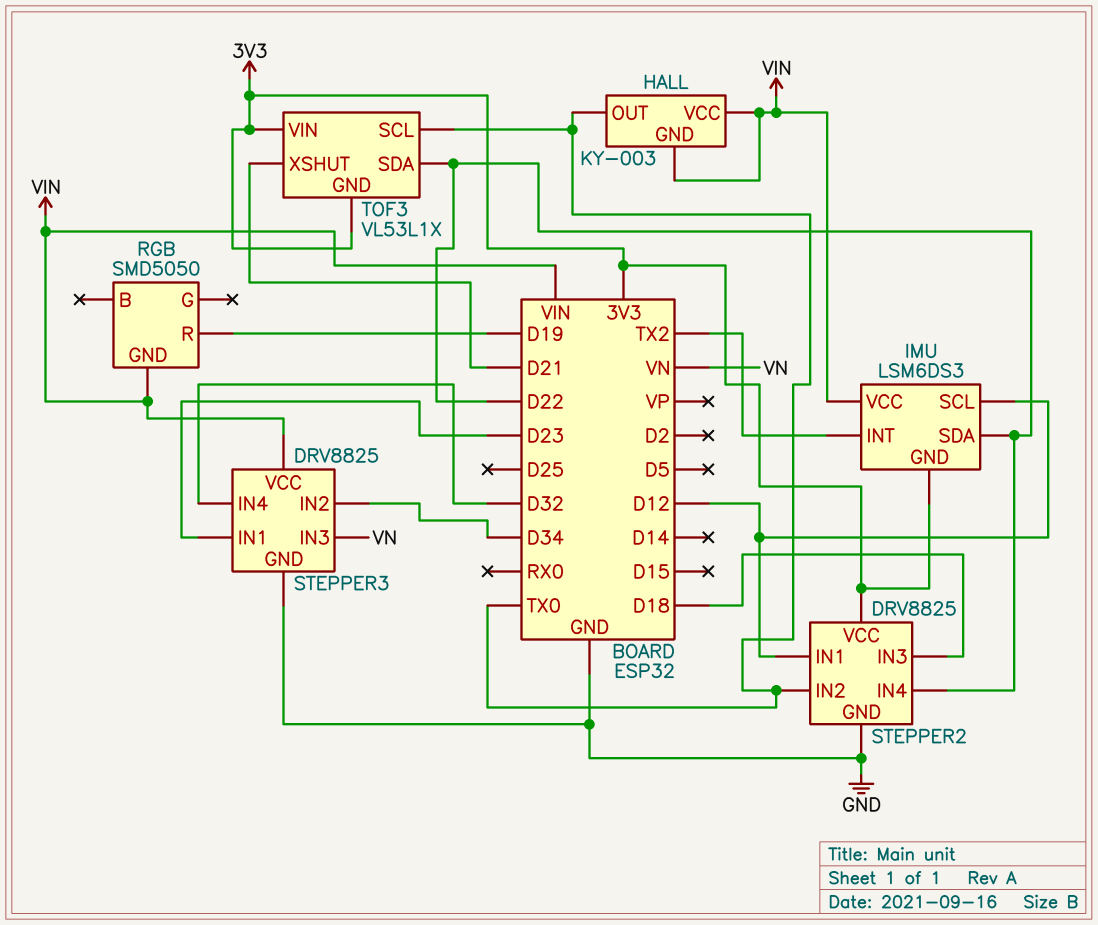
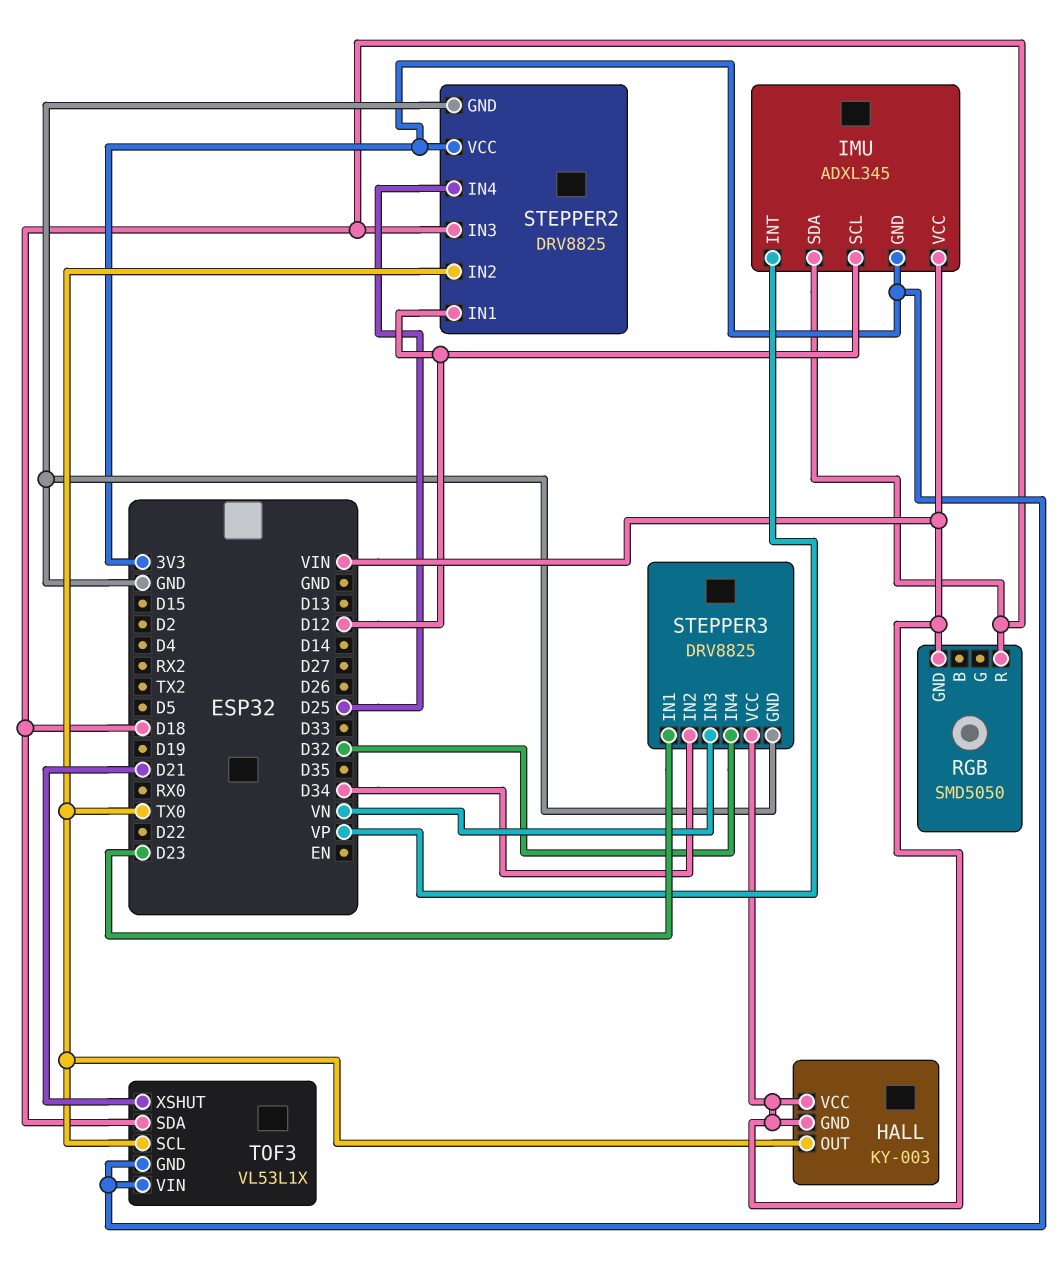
IMU: LSM6DS3 -> ADXL345
IMU pin INT: TX2 -> VP
IMU pin SDA: D22 -> D18
RGB pin R: D19 -> D18
STEPPER2 pin IN4: D22 -> D25
TOF3 pin SDA: D22 -> D18

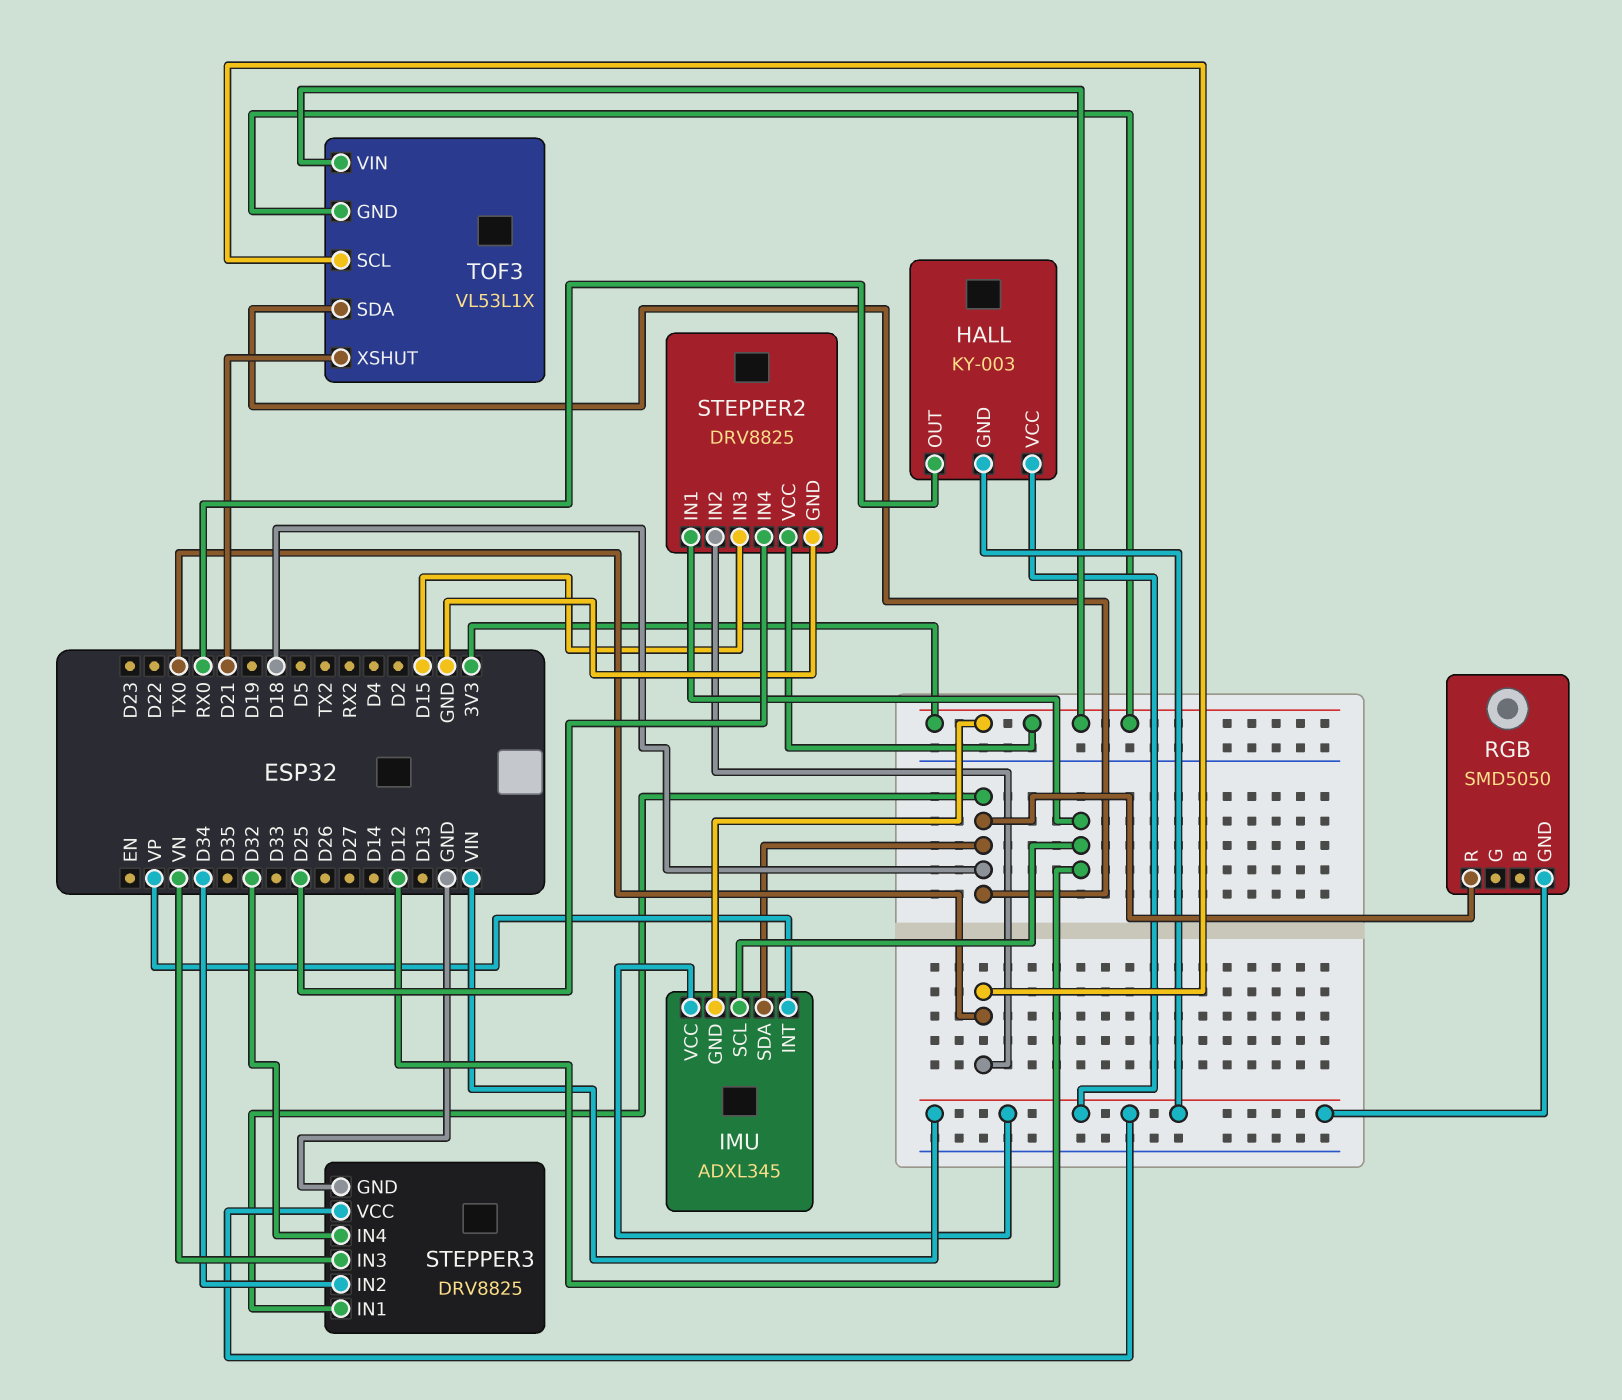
HALL pin OUT: TX0 -> RX0
STEPPER2 pin IN3: D18 -> D15
STEPPER3 pin IN1: D23 -> D18

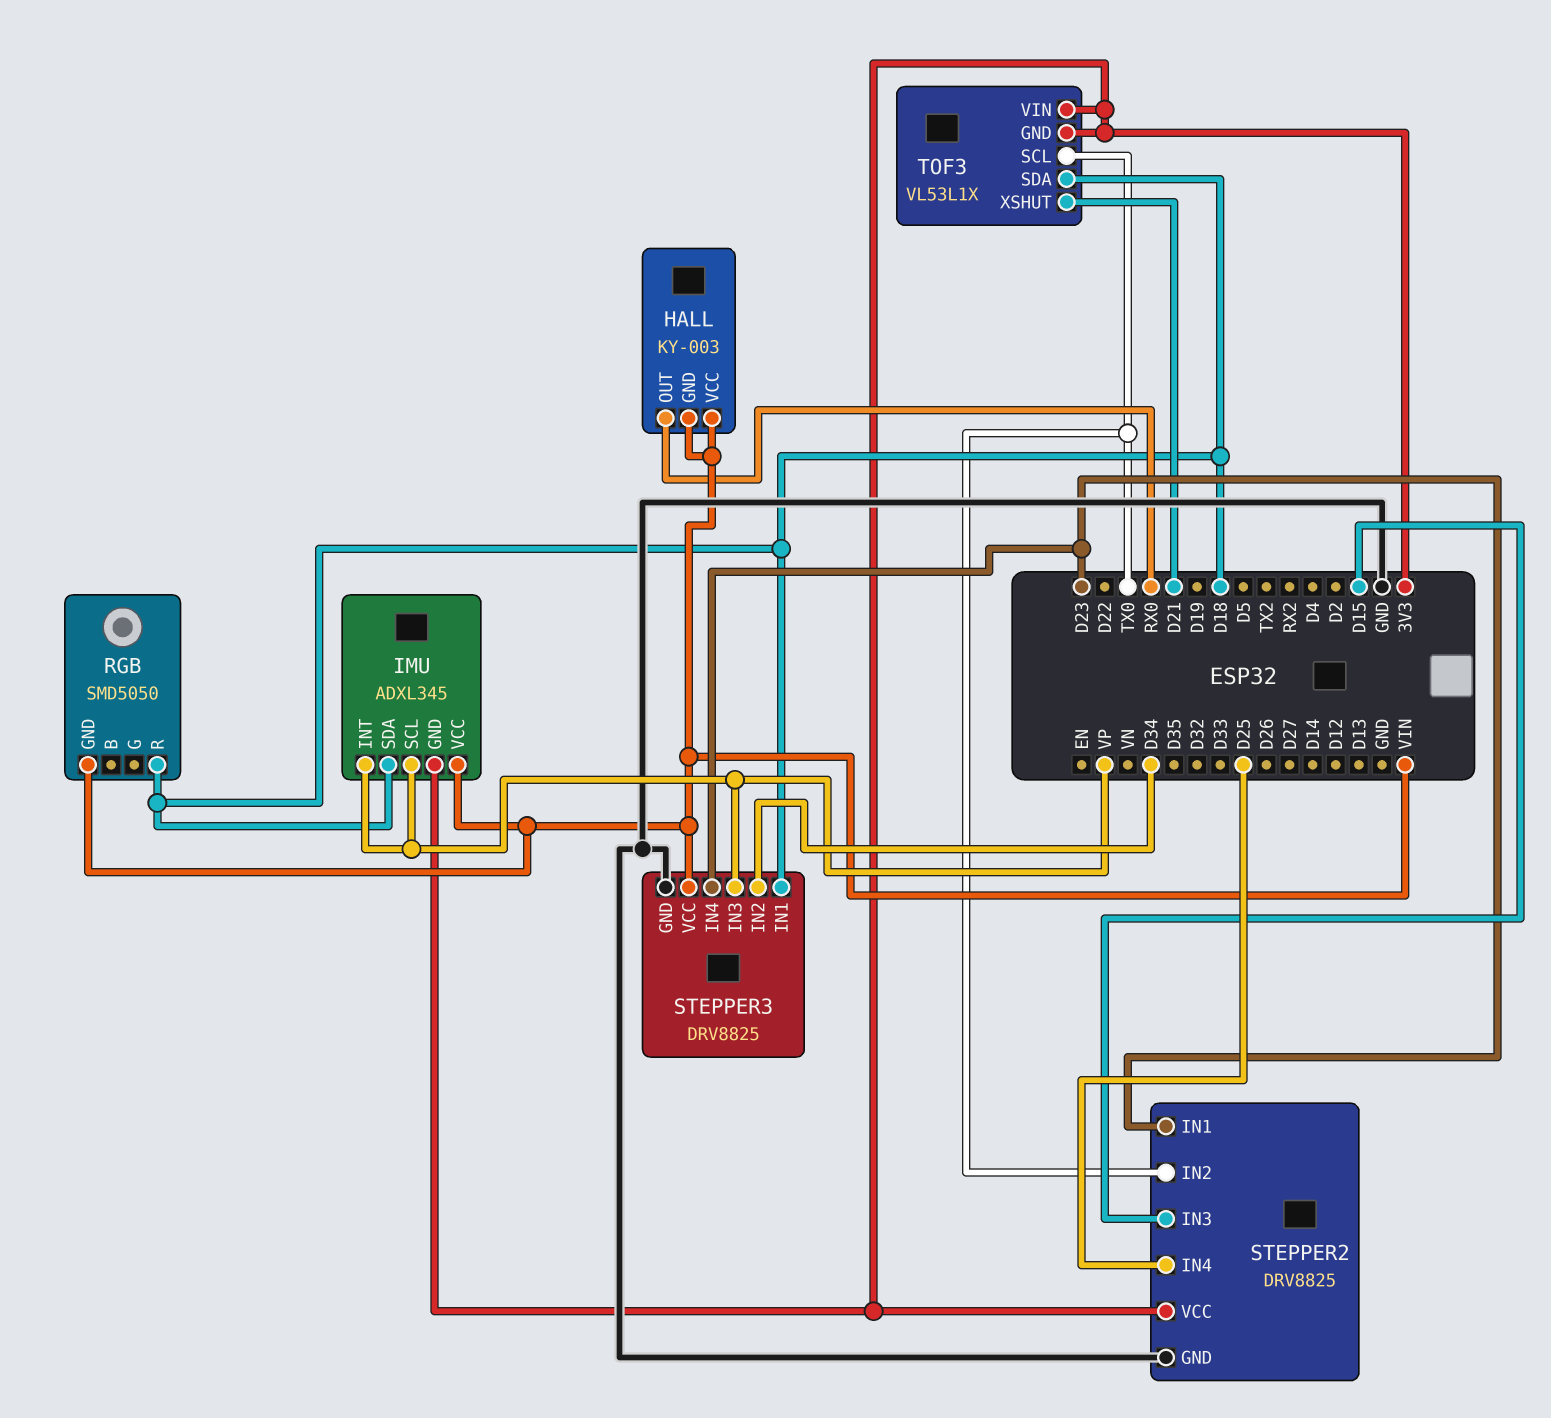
IMU pin SCL: D12 -> VP
STEPPER2 pin IN1: D12 -> D23
STEPPER3 pin IN3: VN -> VP
STEPPER3 pin IN4: D32 -> D23

